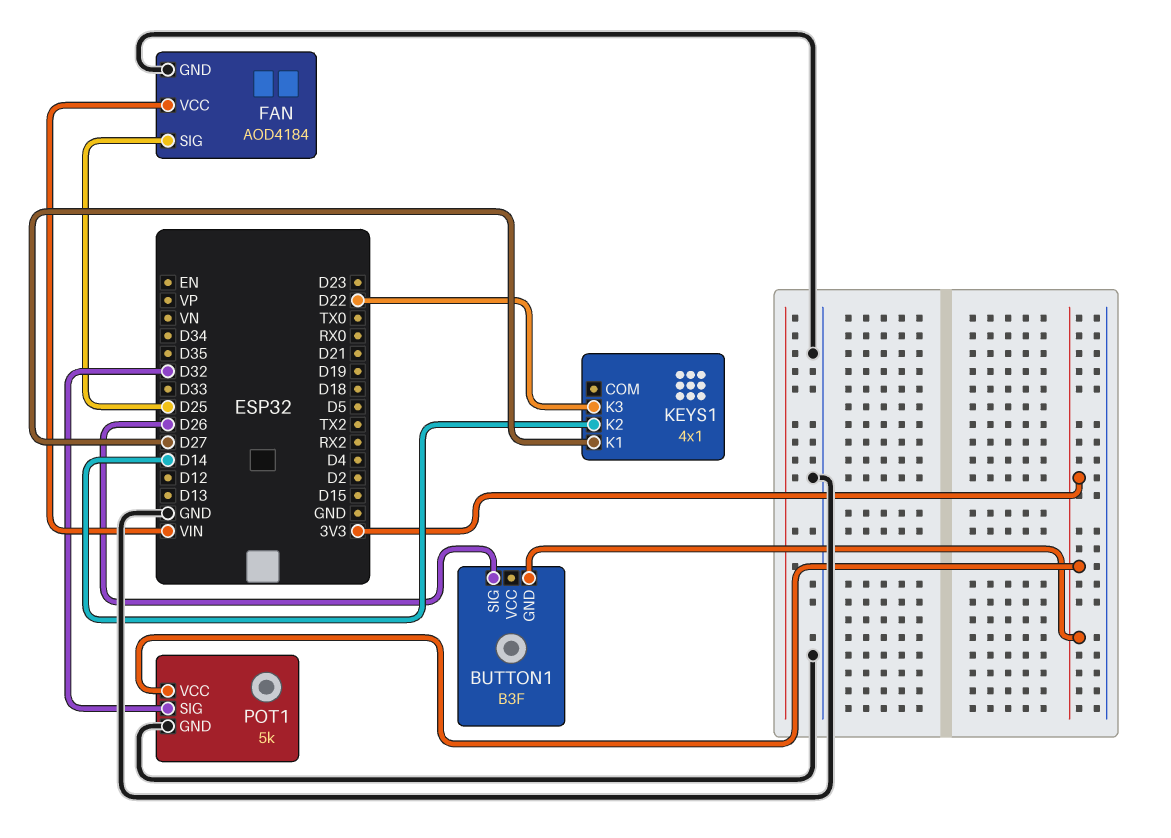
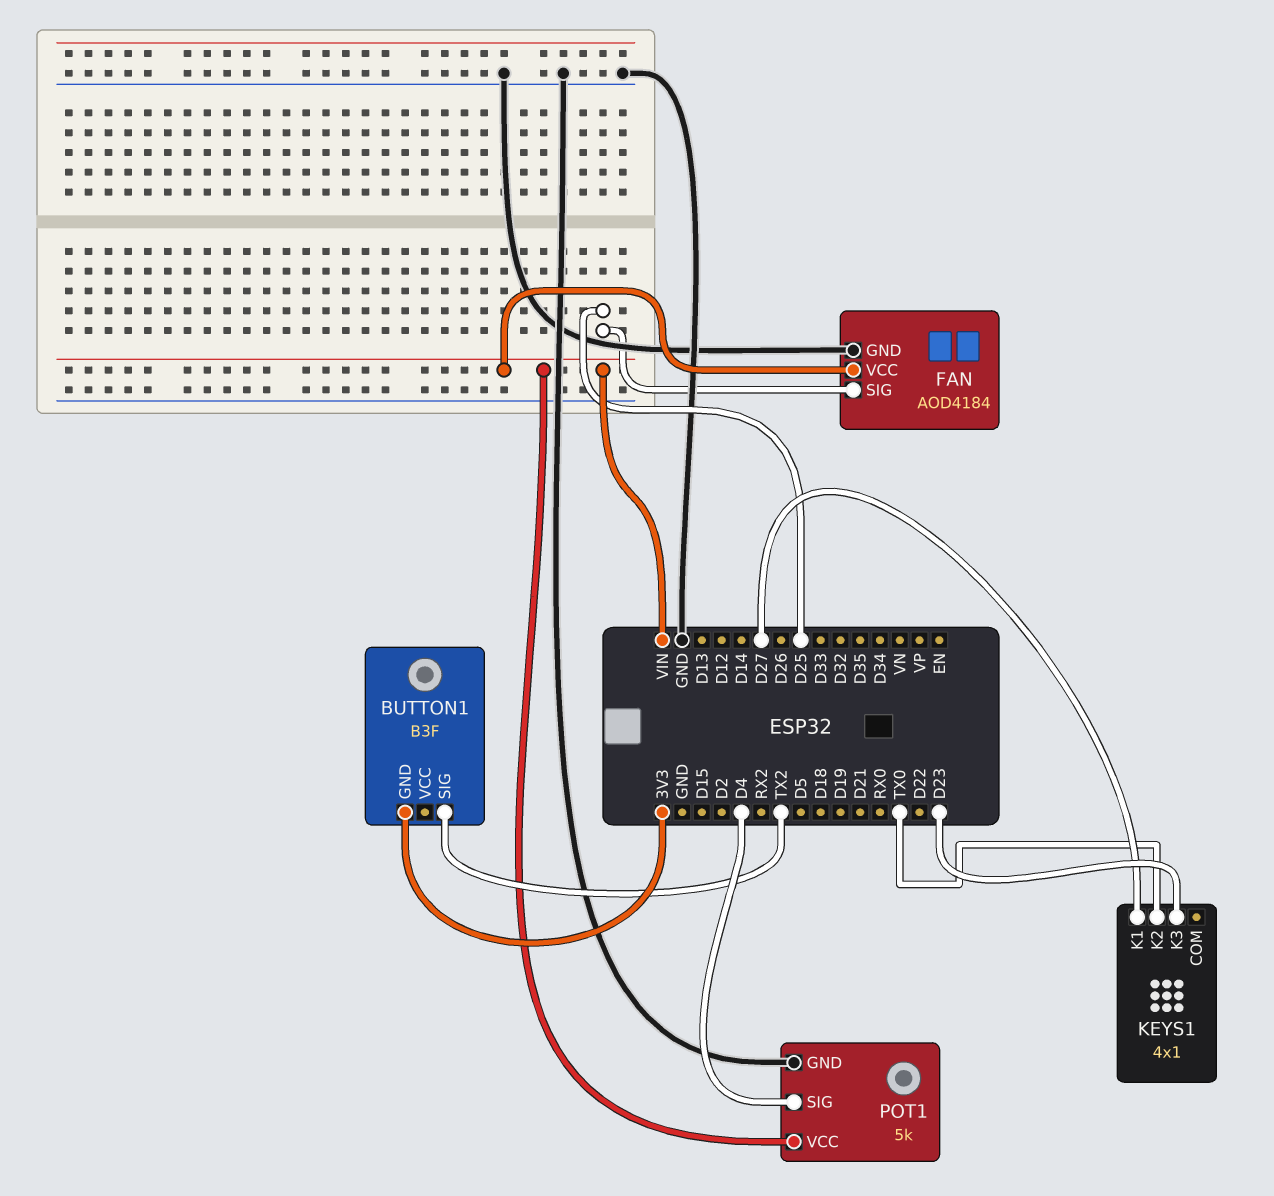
BUTTON1 pin SIG: D26 -> TX2
KEYS1 pin K2: D14 -> TX0
KEYS1 pin K3: D22 -> D23
POT1 pin SIG: D32 -> D4
POT1 pin VCC: 3V3 -> VIN

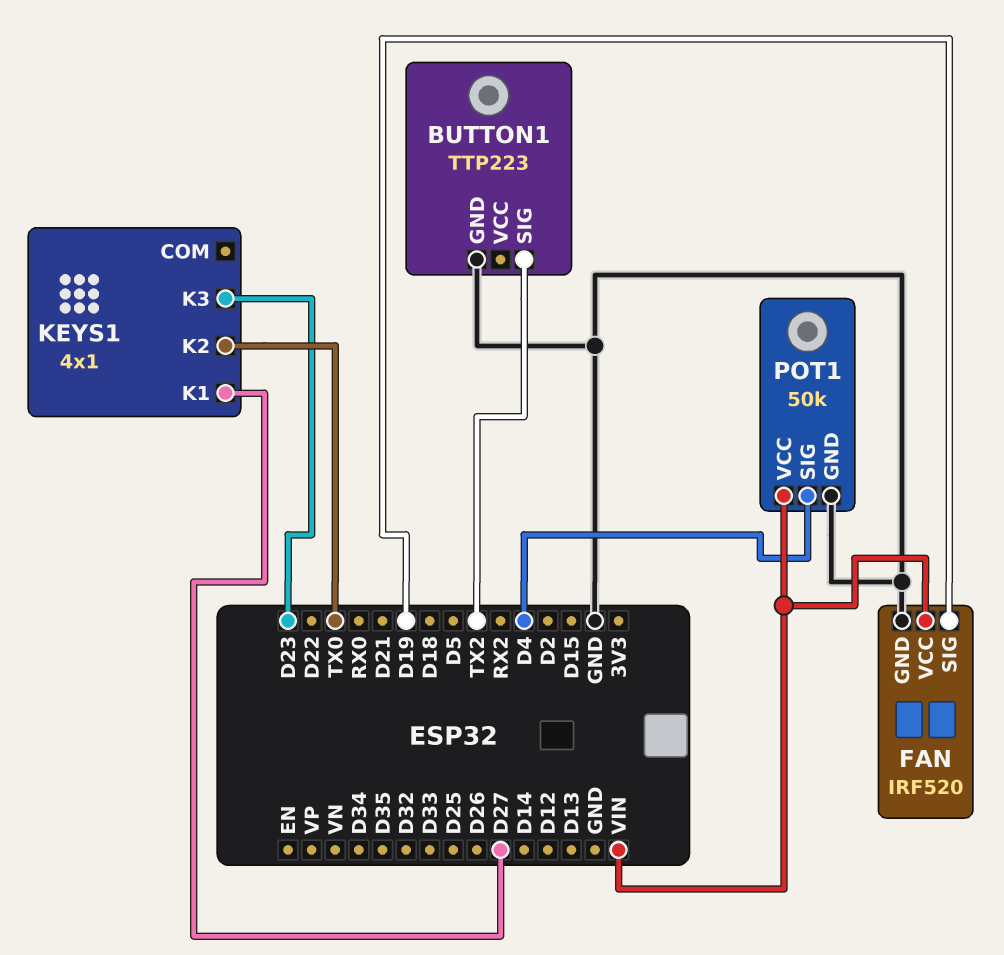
BUTTON1: B3F -> TTP223
BUTTON1 pin GND: 3V3 -> GND
FAN: AOD4184 -> IRF520
FAN pin SIG: D25 -> D19
POT1: 5k -> 50k

